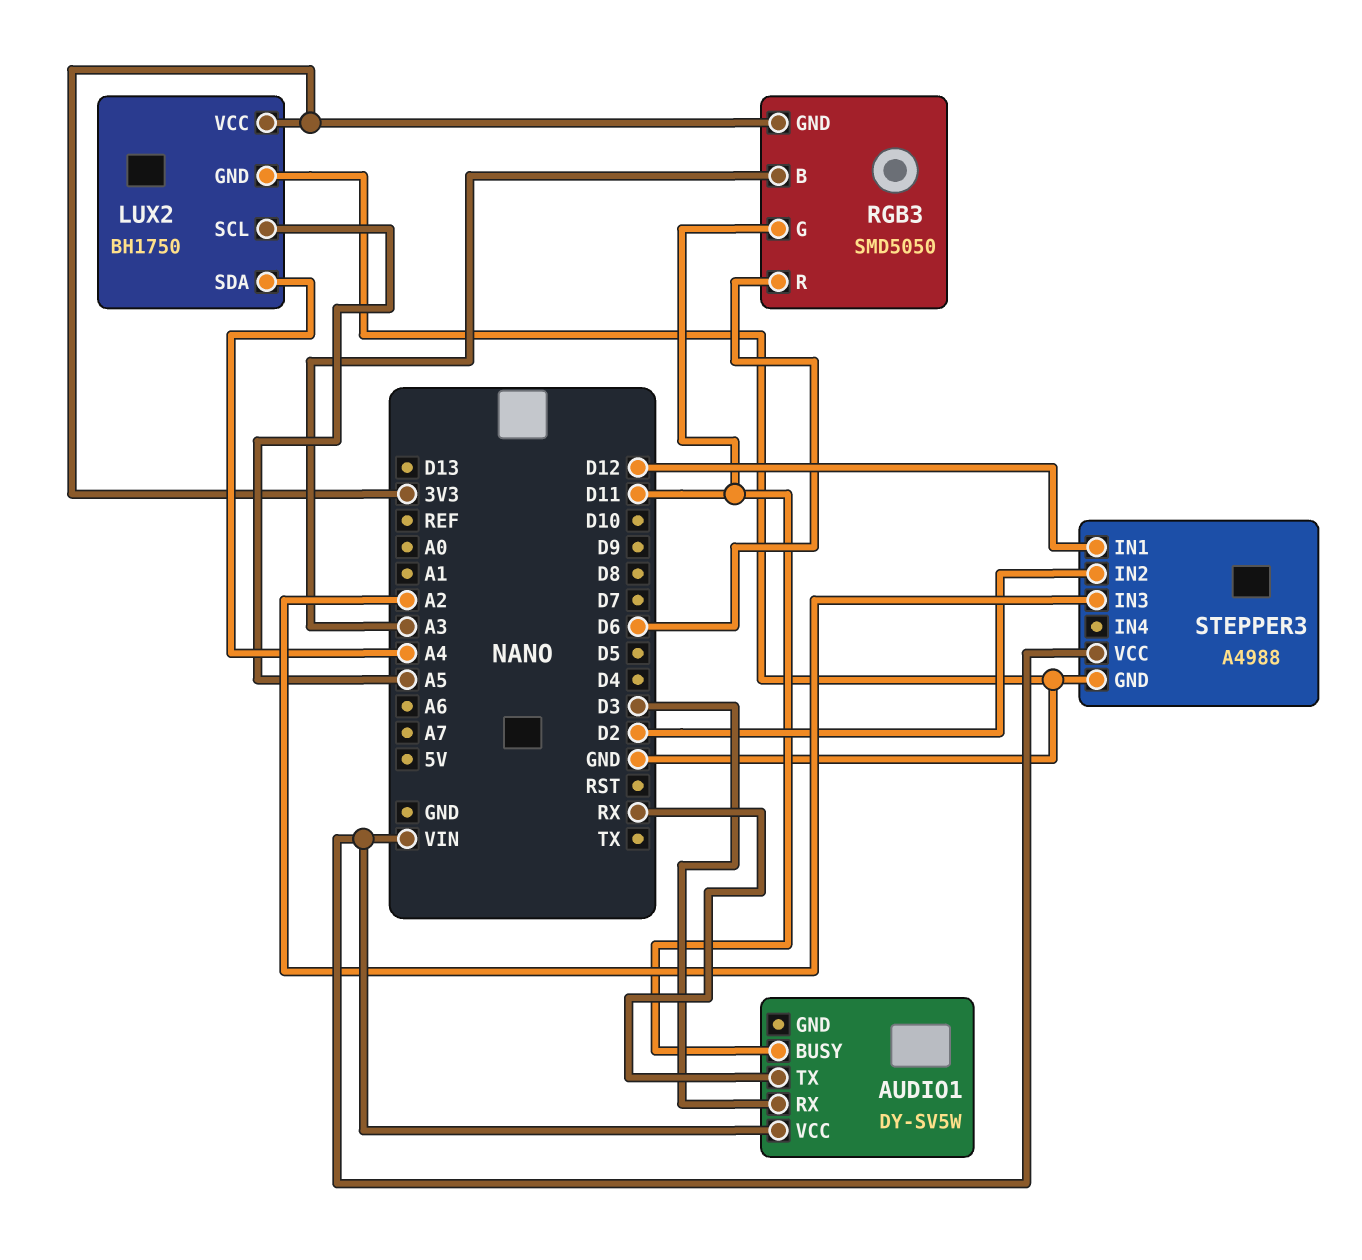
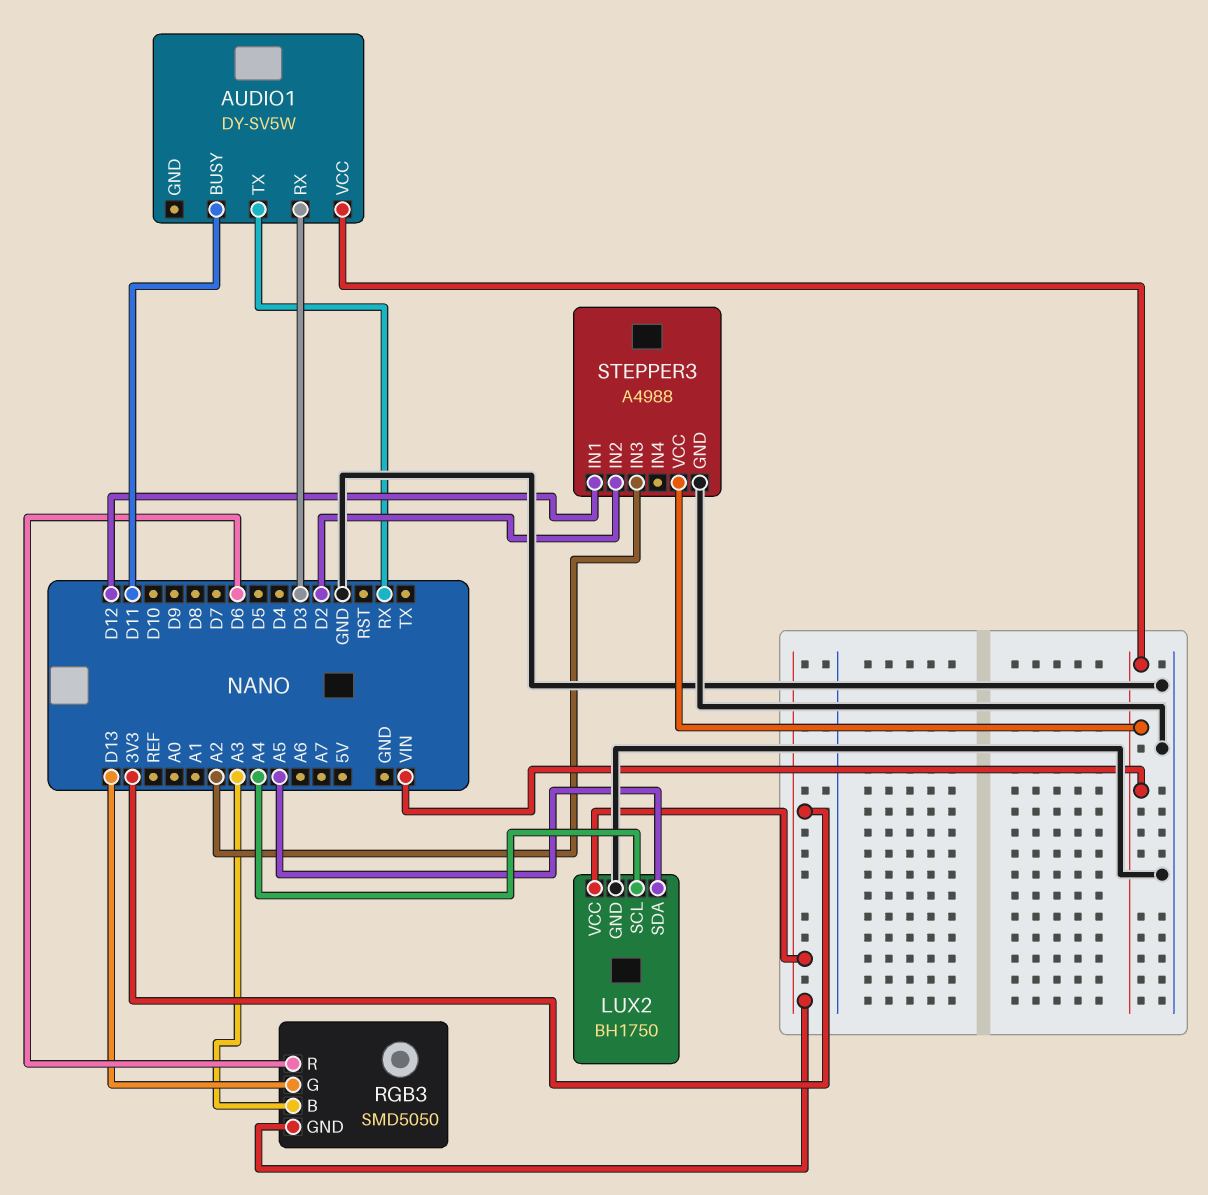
LUX2 pin SCL: A5 -> A4
LUX2 pin SDA: A4 -> A5
RGB3 pin G: D11 -> D13

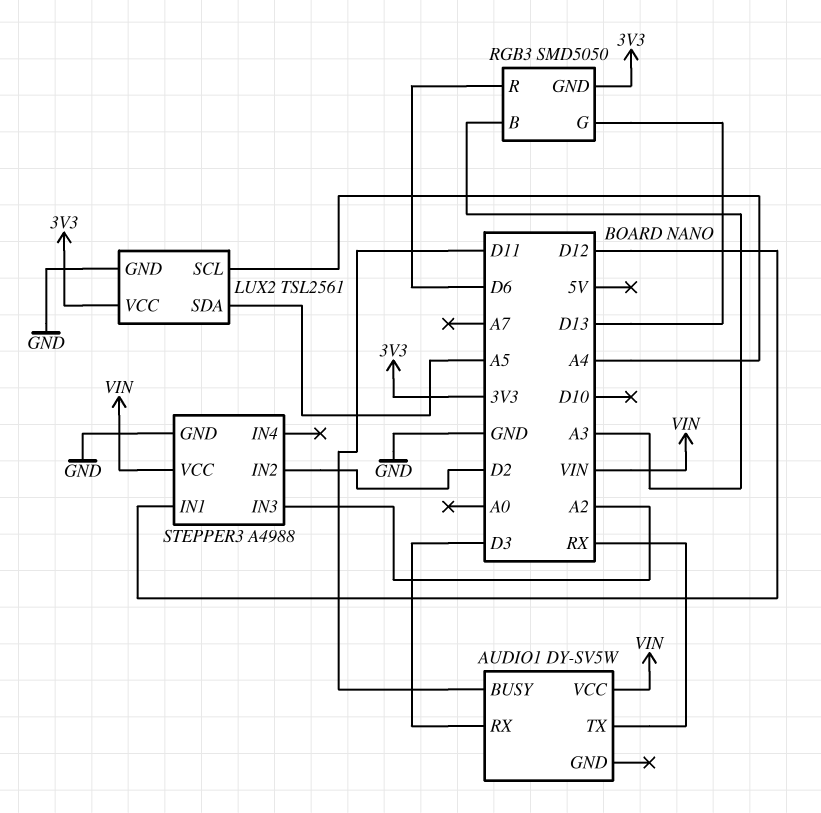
LUX2: BH1750 -> TSL2561

